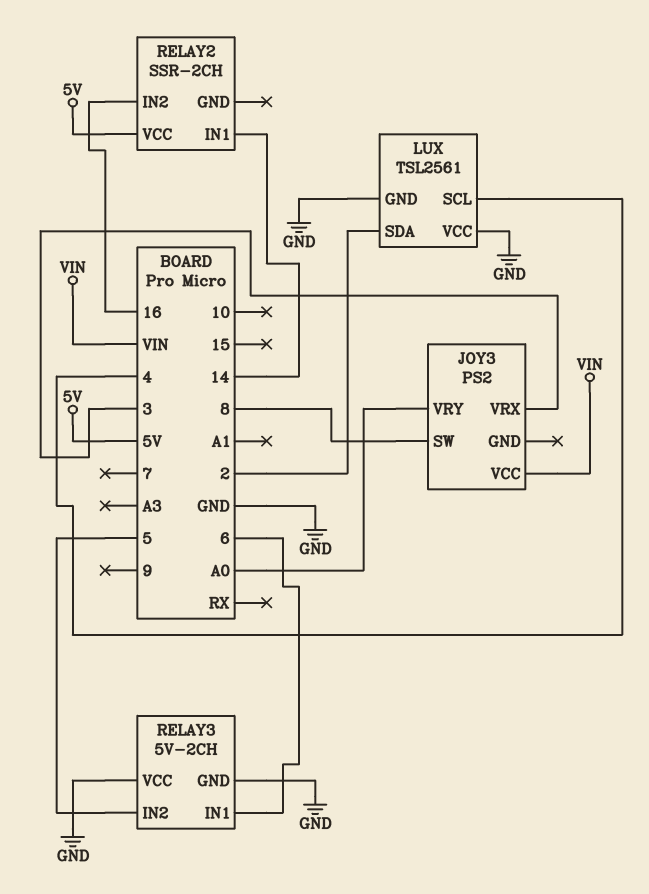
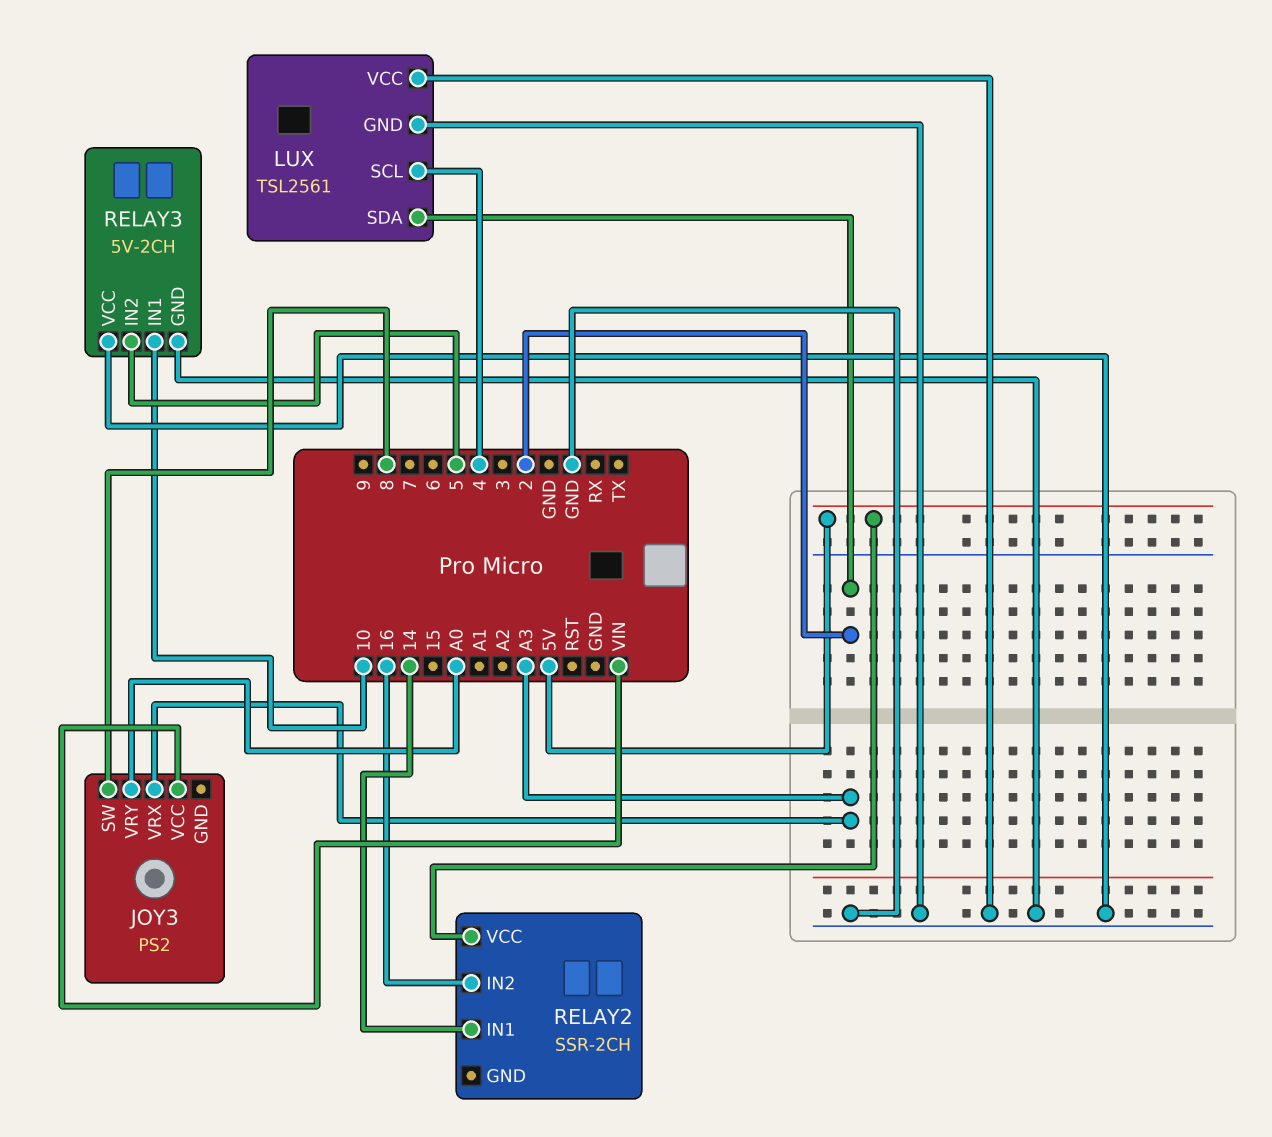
JOY3 pin VRX: 3 -> A3
RELAY3 pin IN1: 6 -> 10

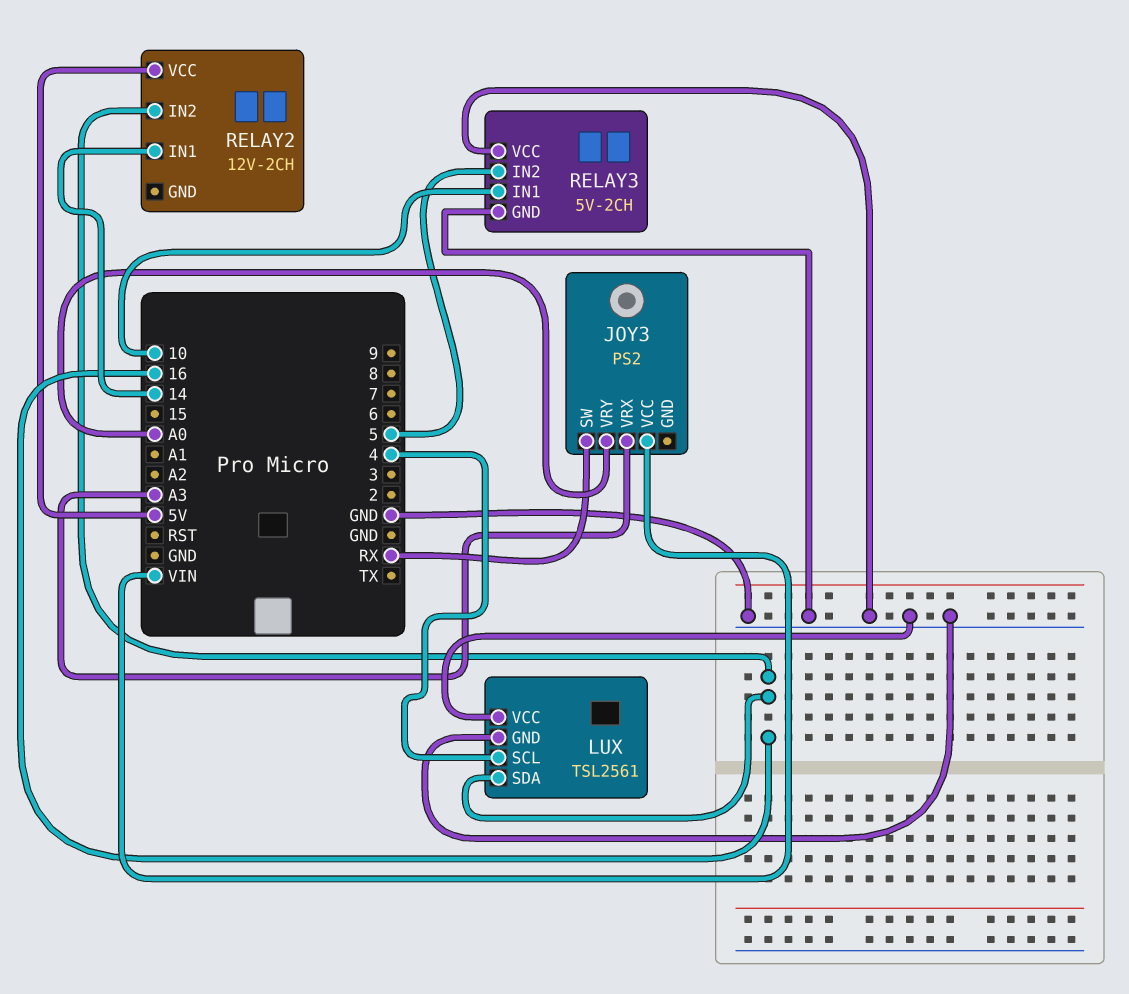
JOY3 pin SW: 8 -> RX
LUX pin SDA: 2 -> 16
RELAY2: SSR-2CH -> 12V-2CH

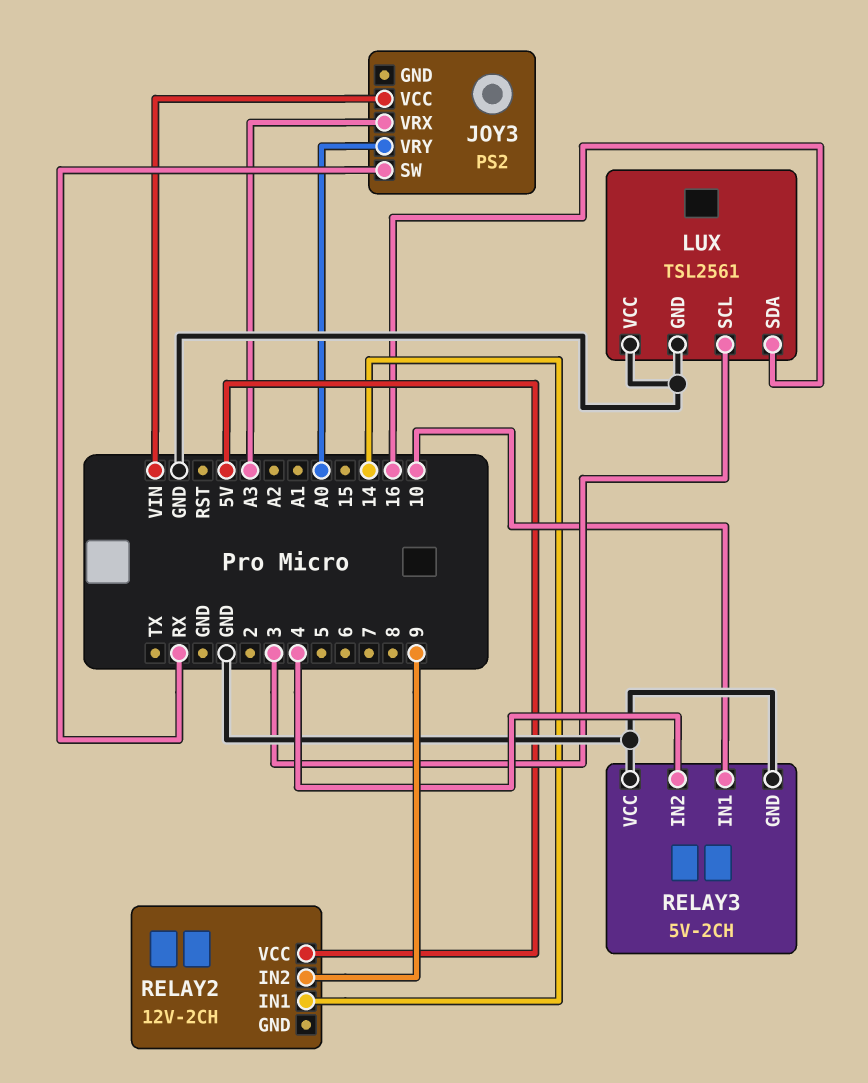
LUX pin SCL: 4 -> 3
RELAY2 pin IN2: 16 -> 9
RELAY3 pin IN2: 5 -> 4

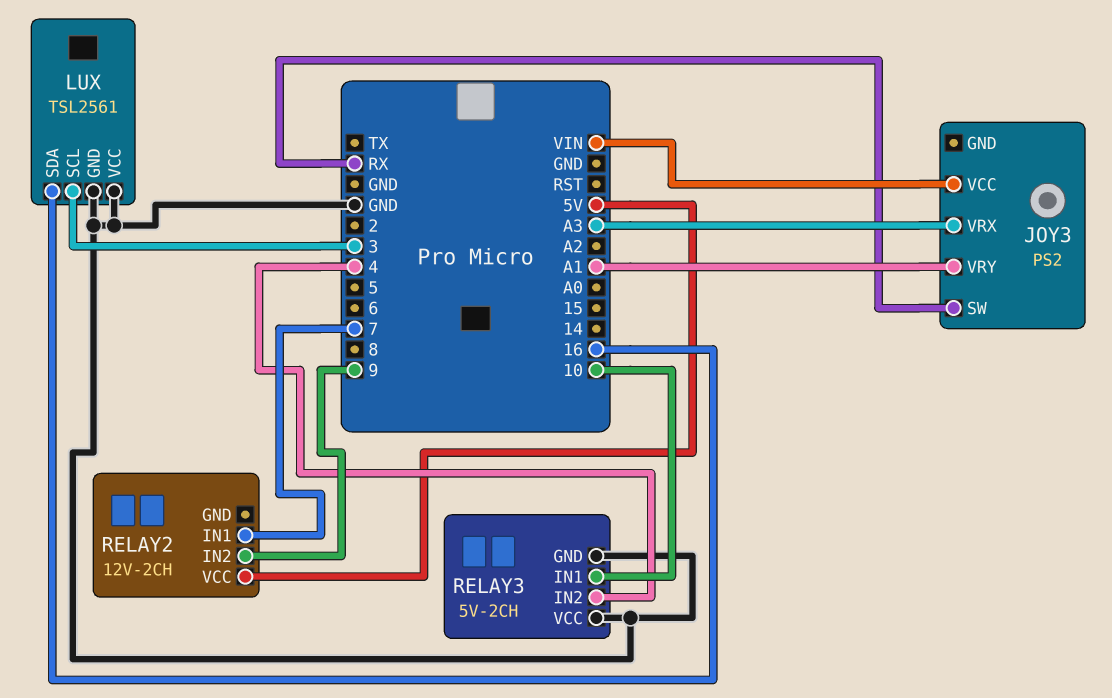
JOY3 pin VRY: A0 -> A1
RELAY2 pin IN1: 14 -> 7

